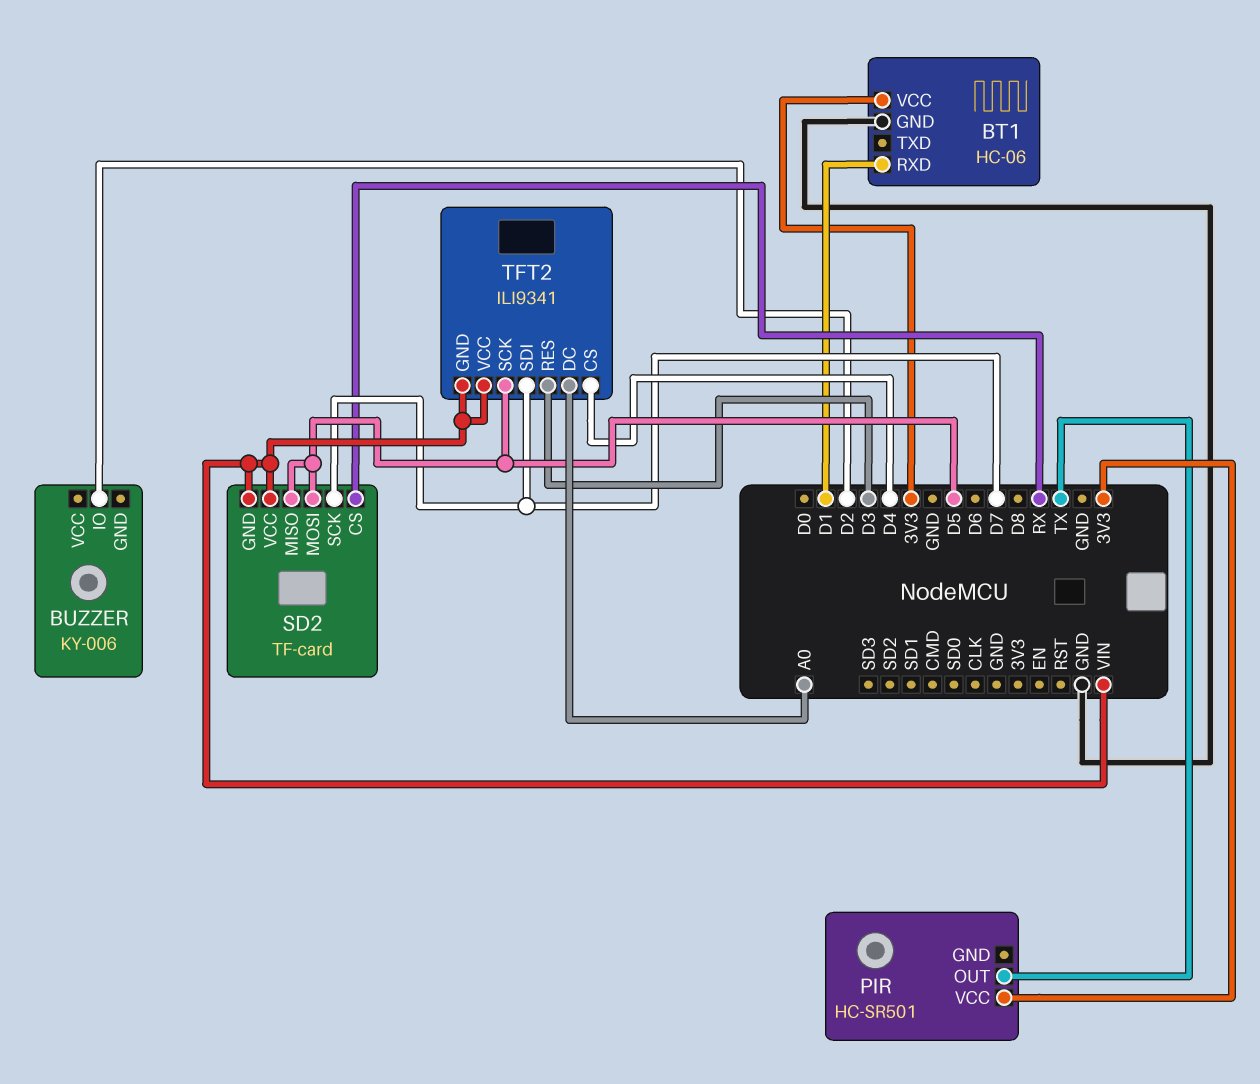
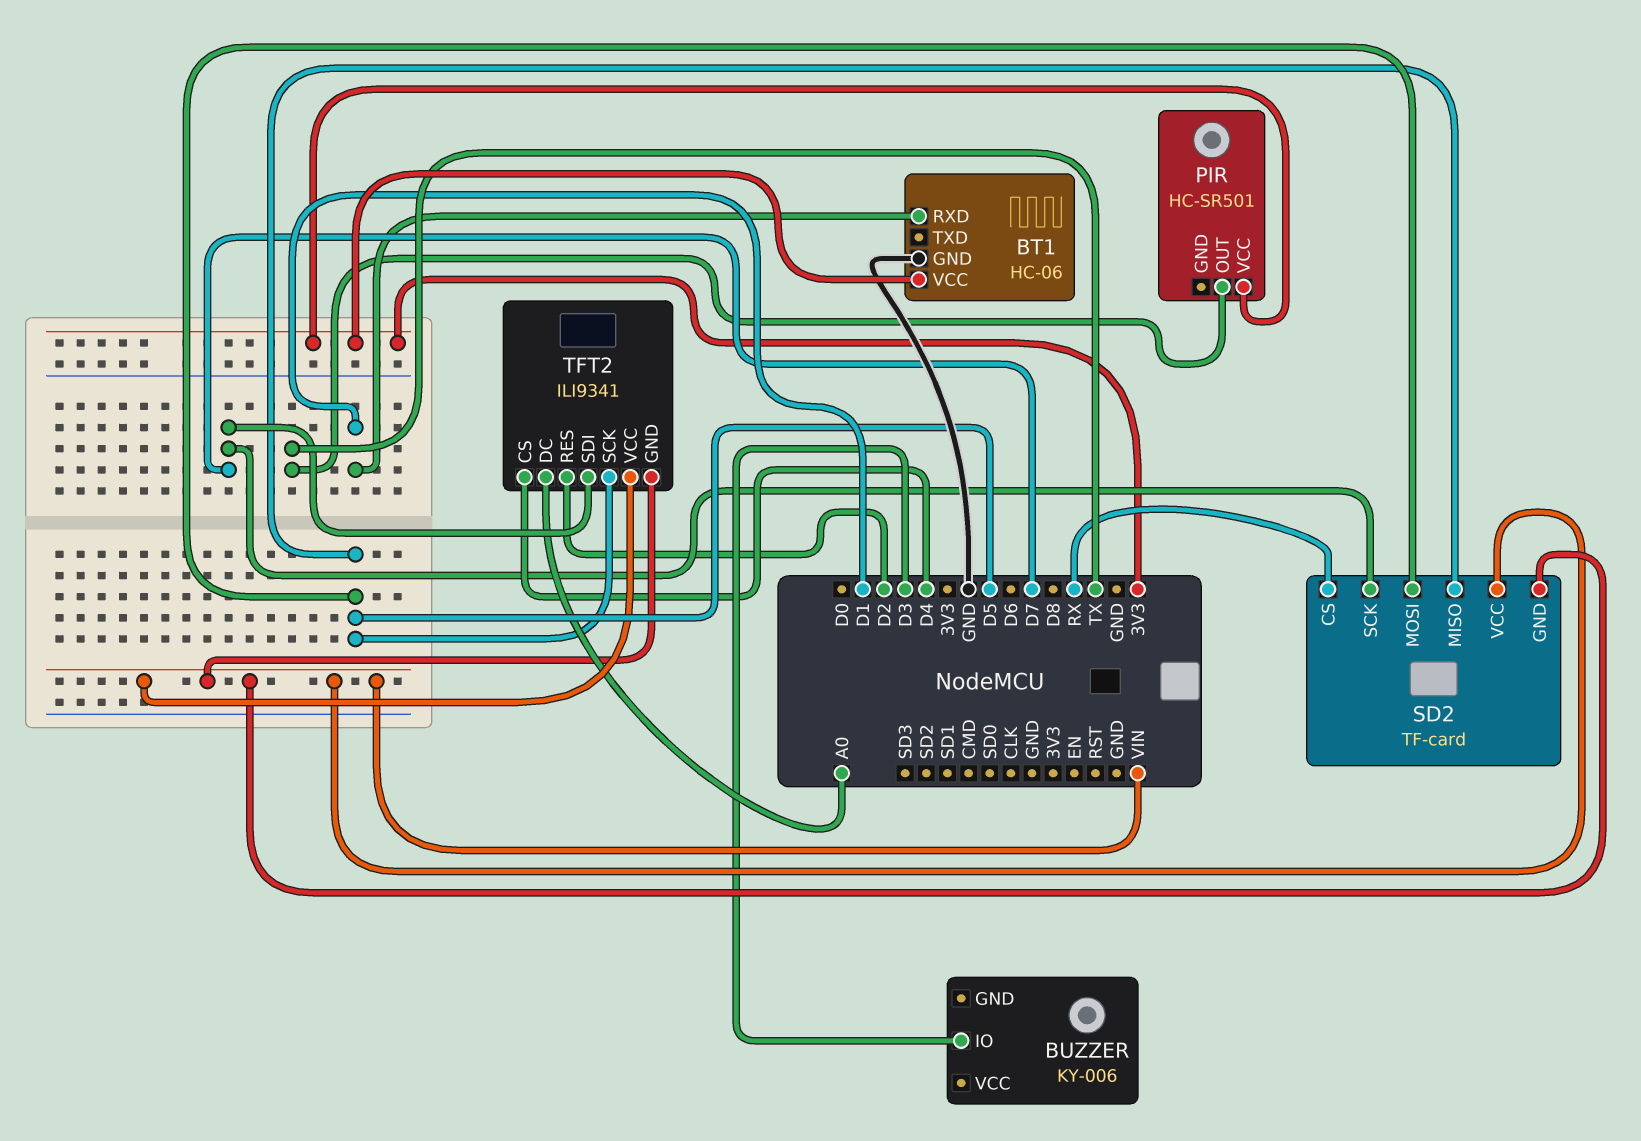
BUZZER pin IO: D2 -> D3
TFT2 pin RES: D3 -> D2

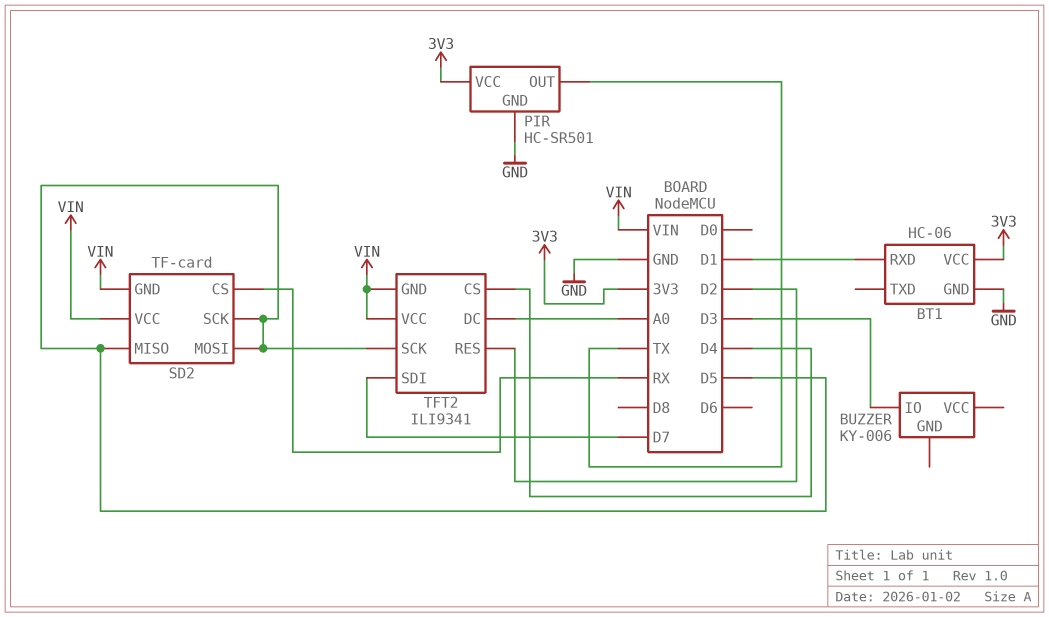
PIR pin GND: none -> GND
SD2 pin SCK: D7 -> D5

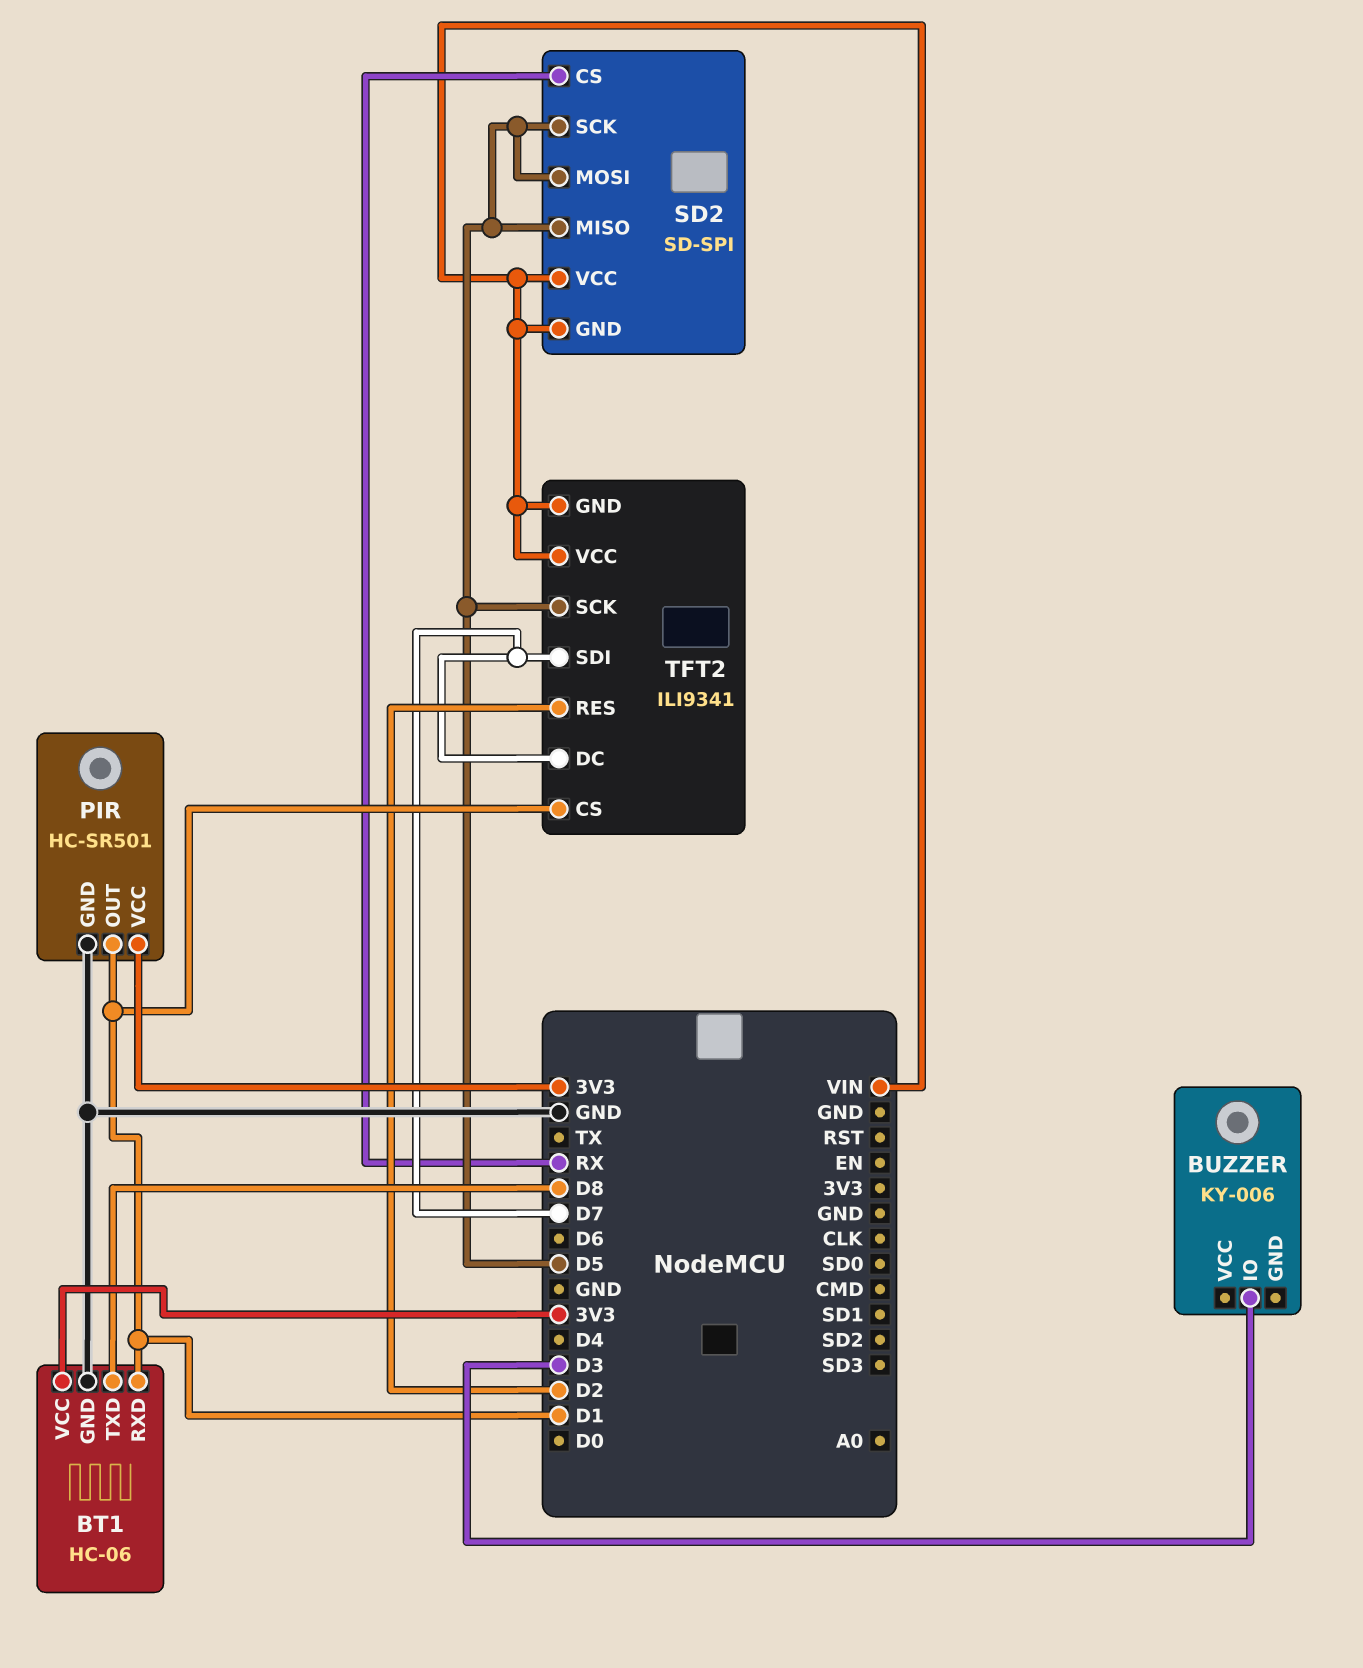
BT1 pin TXD: none -> D8
PIR pin OUT: TX -> D1
SD2: TF-card -> SD-SPI
TFT2 pin CS: D4 -> D1
TFT2 pin DC: A0 -> D7

